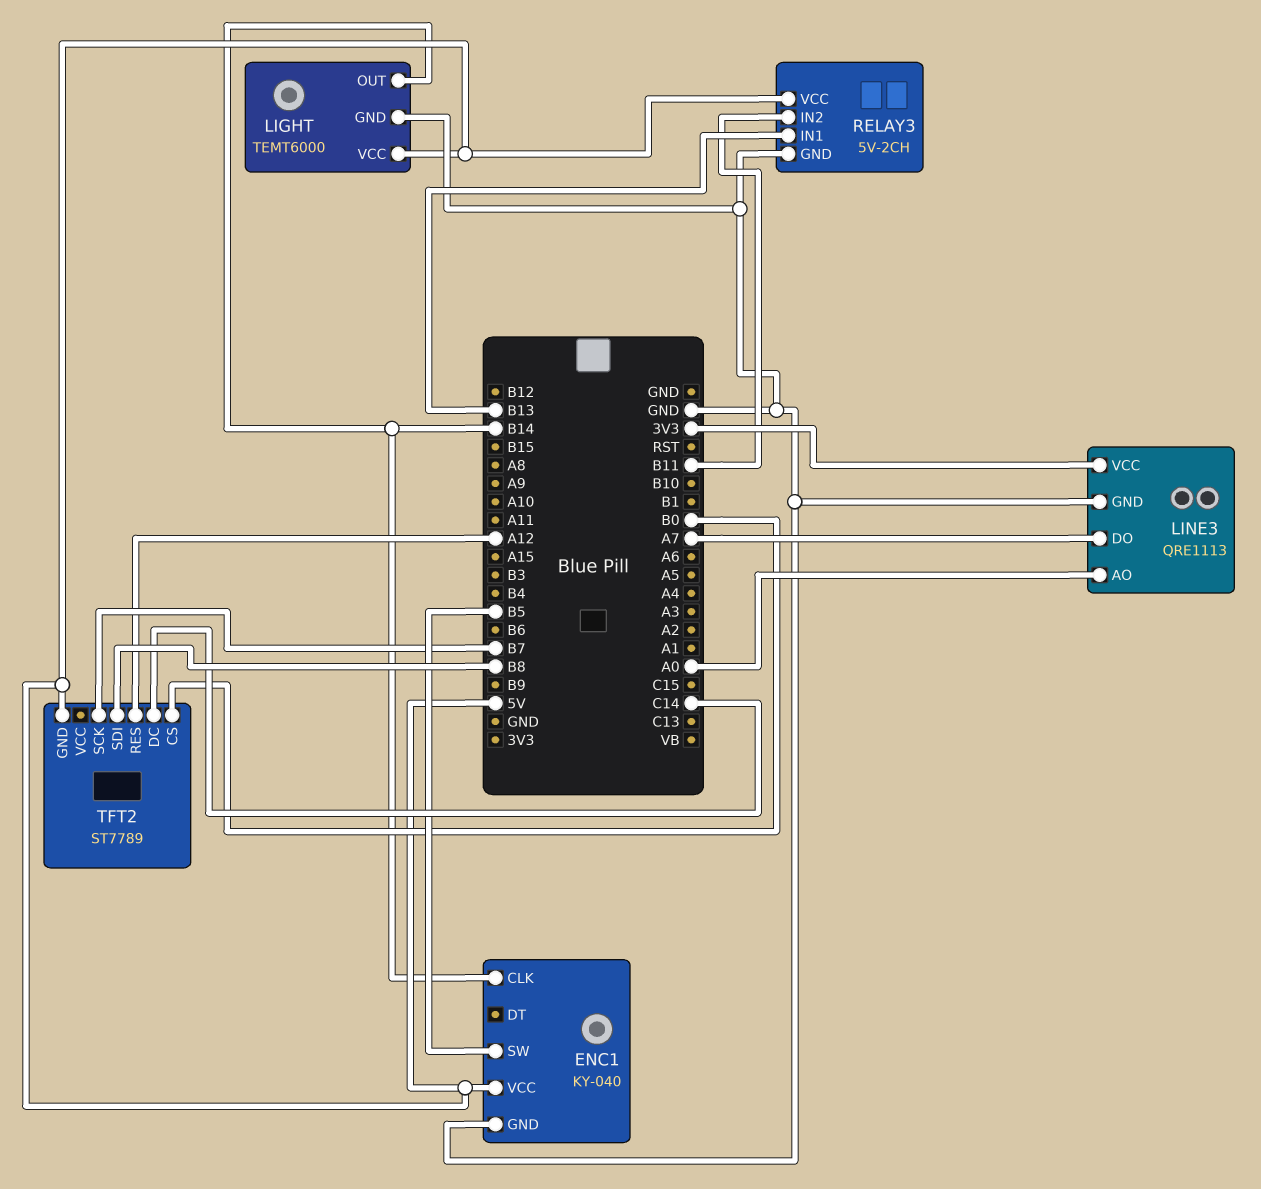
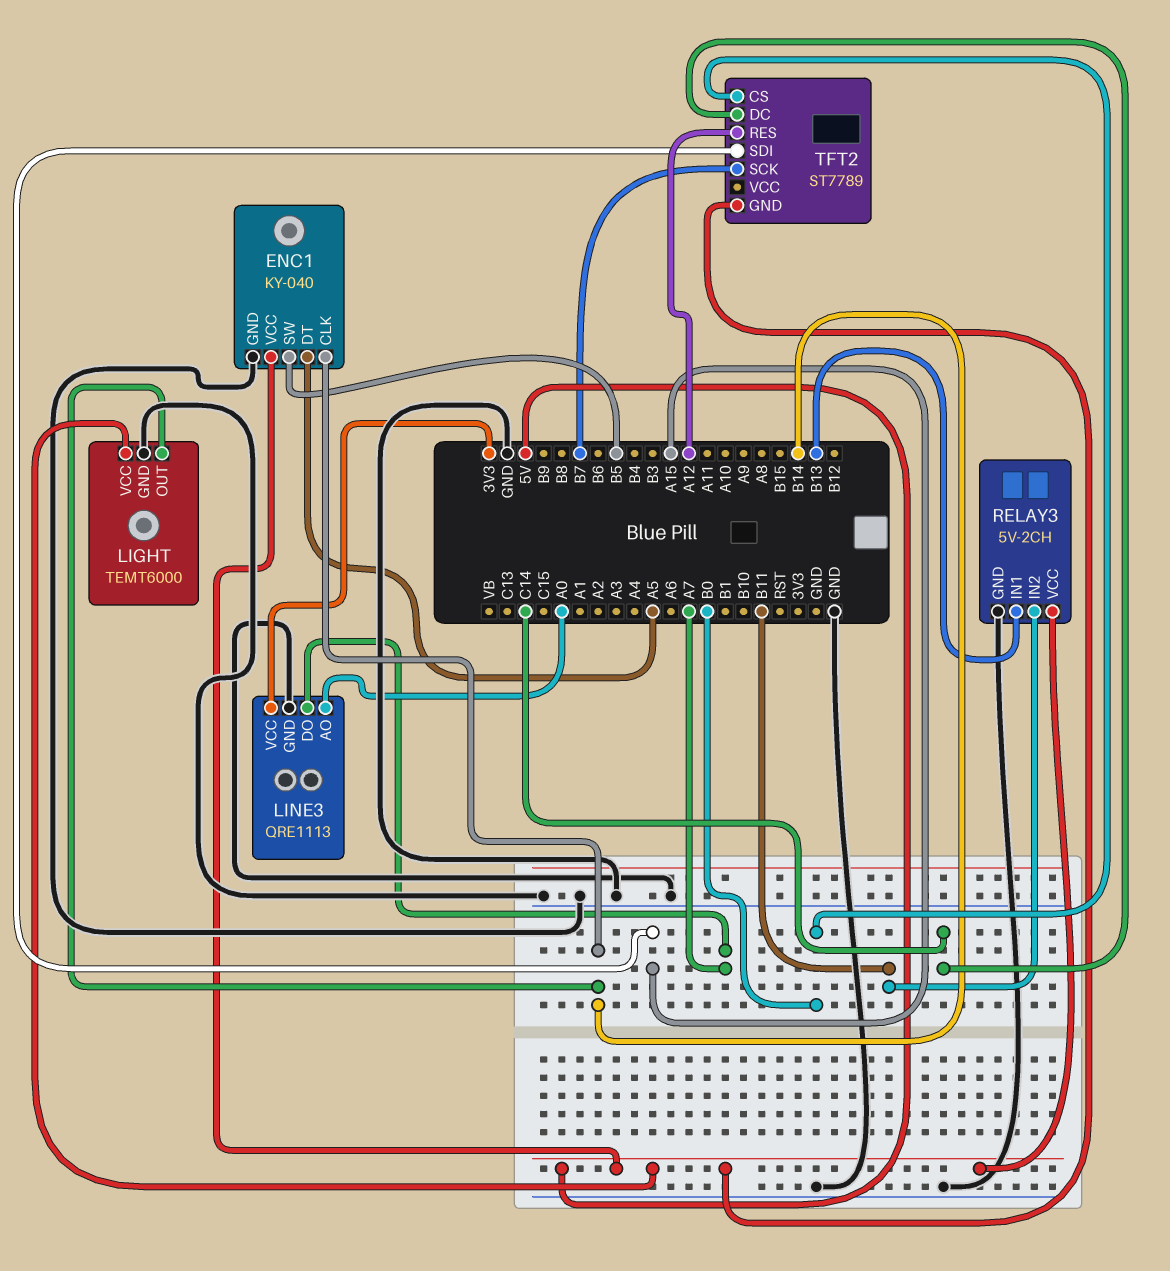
ENC1 pin DT: none -> A5
TFT2 pin SDI: B8 -> A15

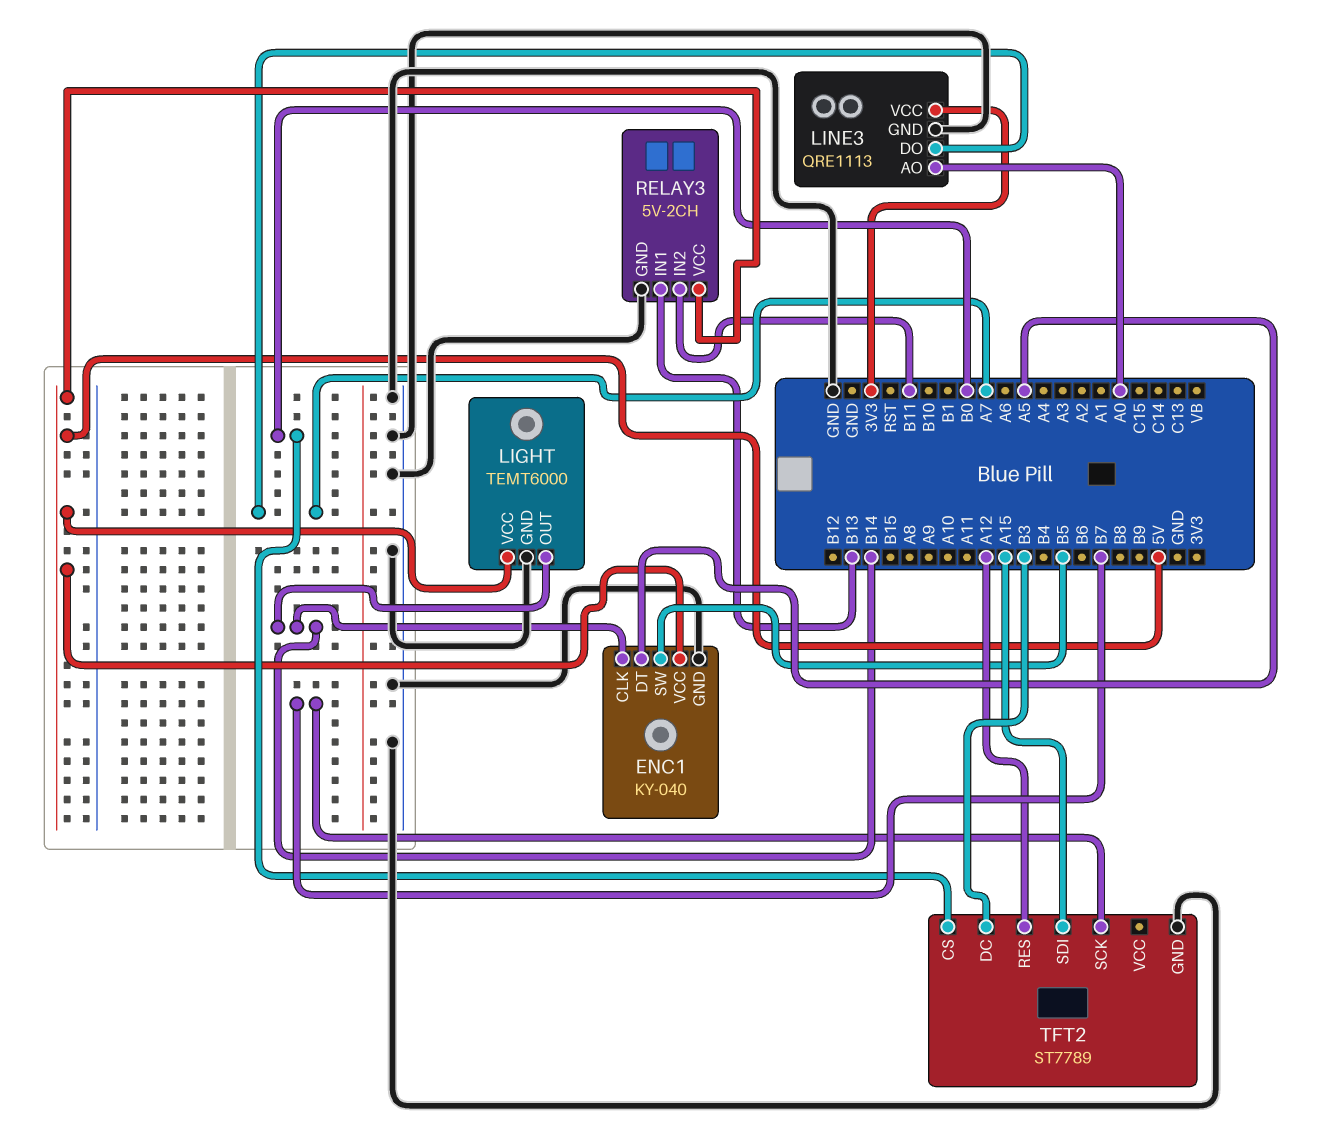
TFT2 pin DC: C14 -> B3
TFT2 pin GND: 5V -> GND

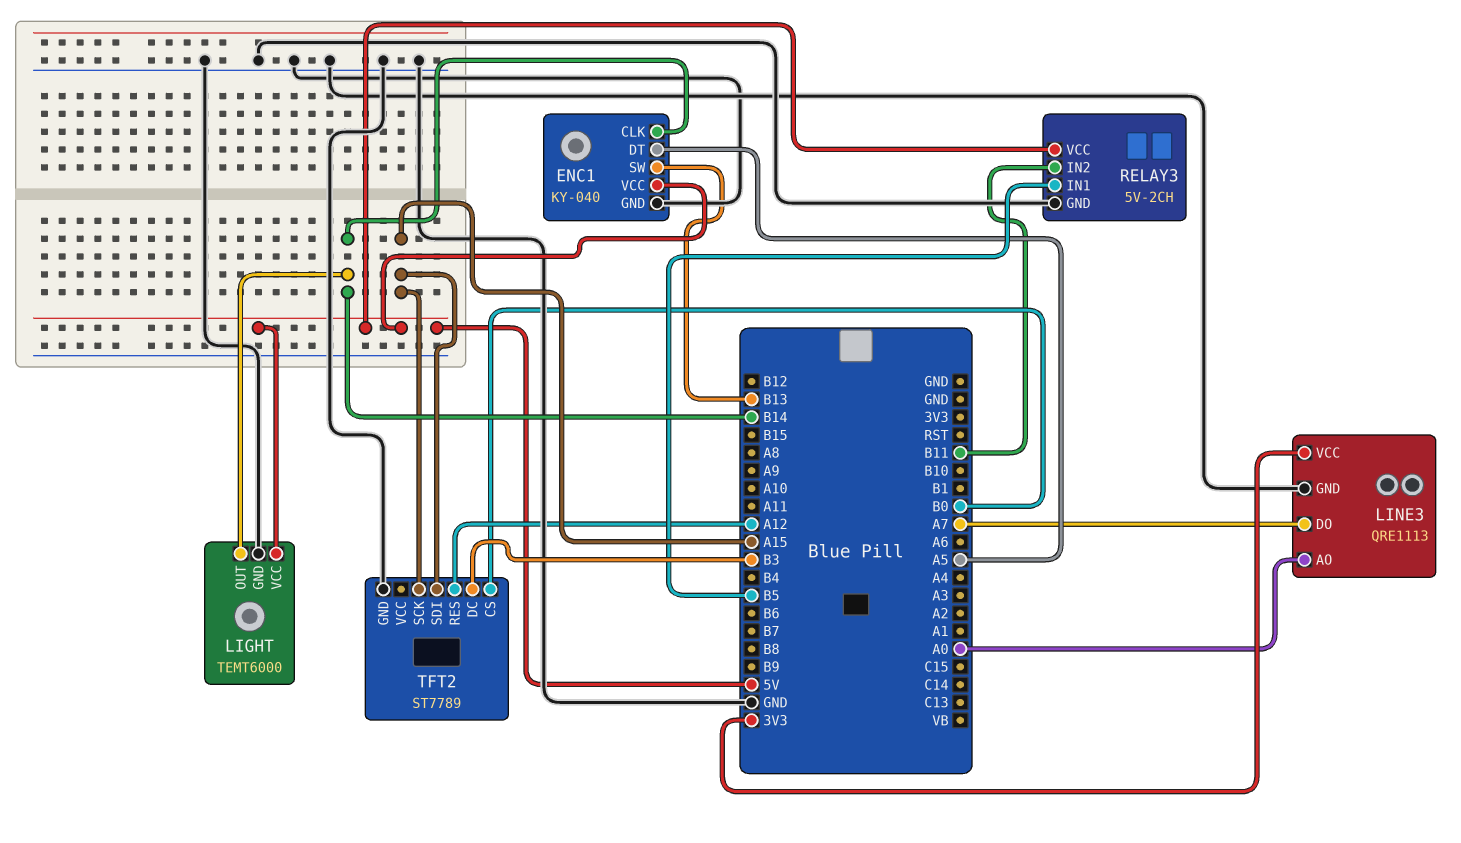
ENC1 pin SW: B5 -> B13
RELAY3 pin IN1: B13 -> B5
TFT2 pin SCK: B7 -> A15

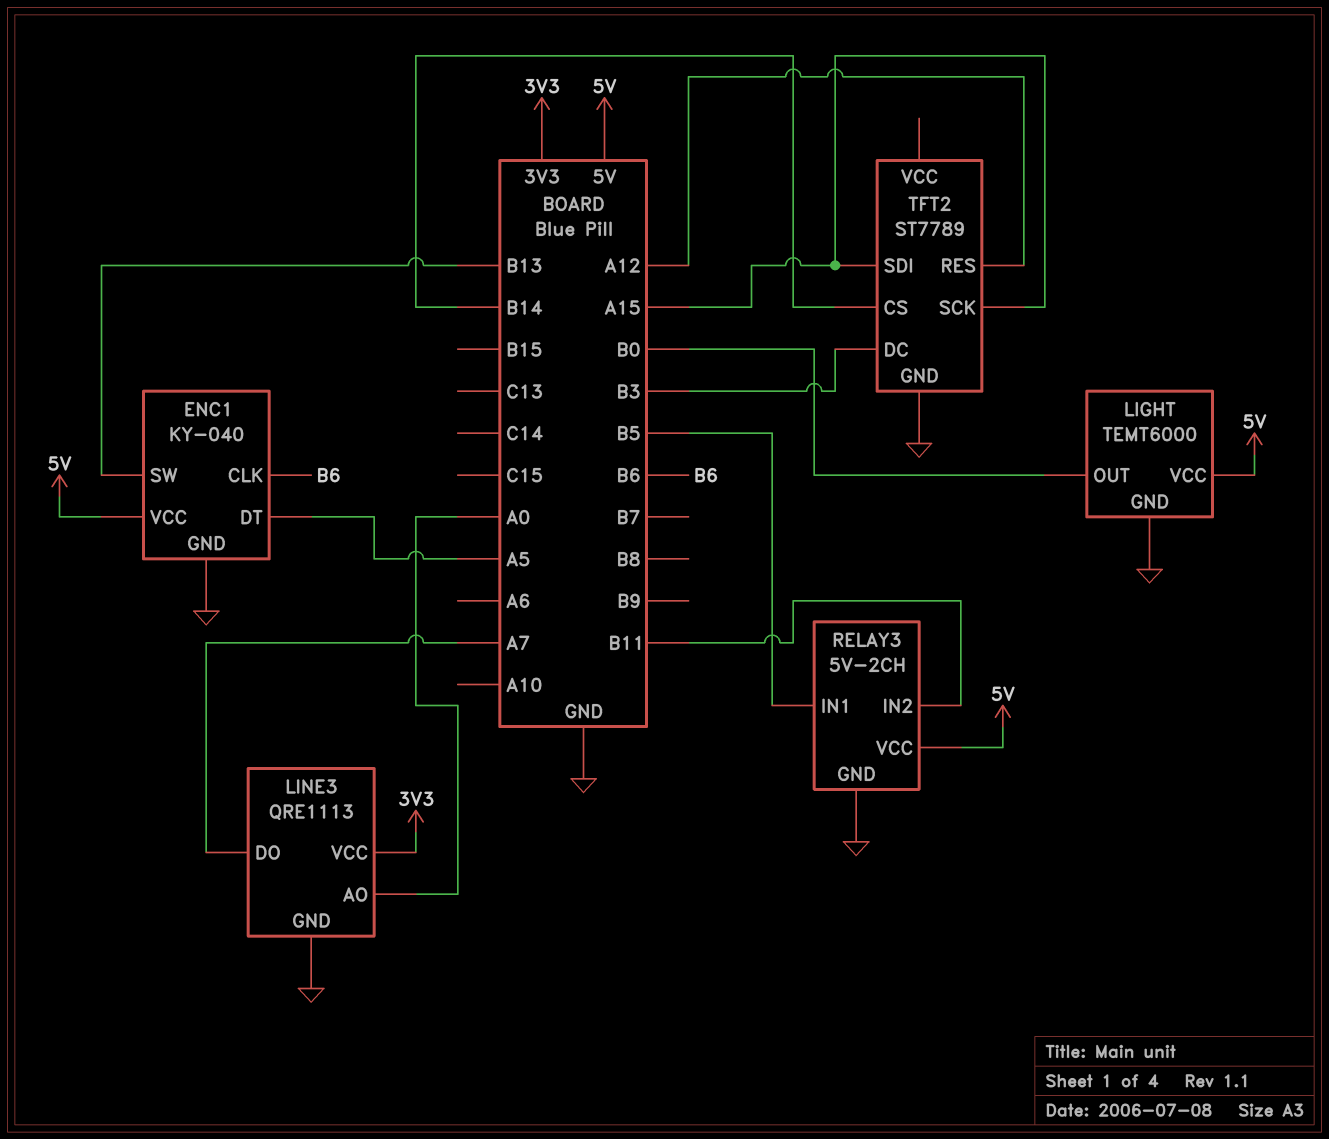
ENC1 pin CLK: B14 -> B6
LIGHT pin OUT: B14 -> B0
TFT2 pin CS: B0 -> B14

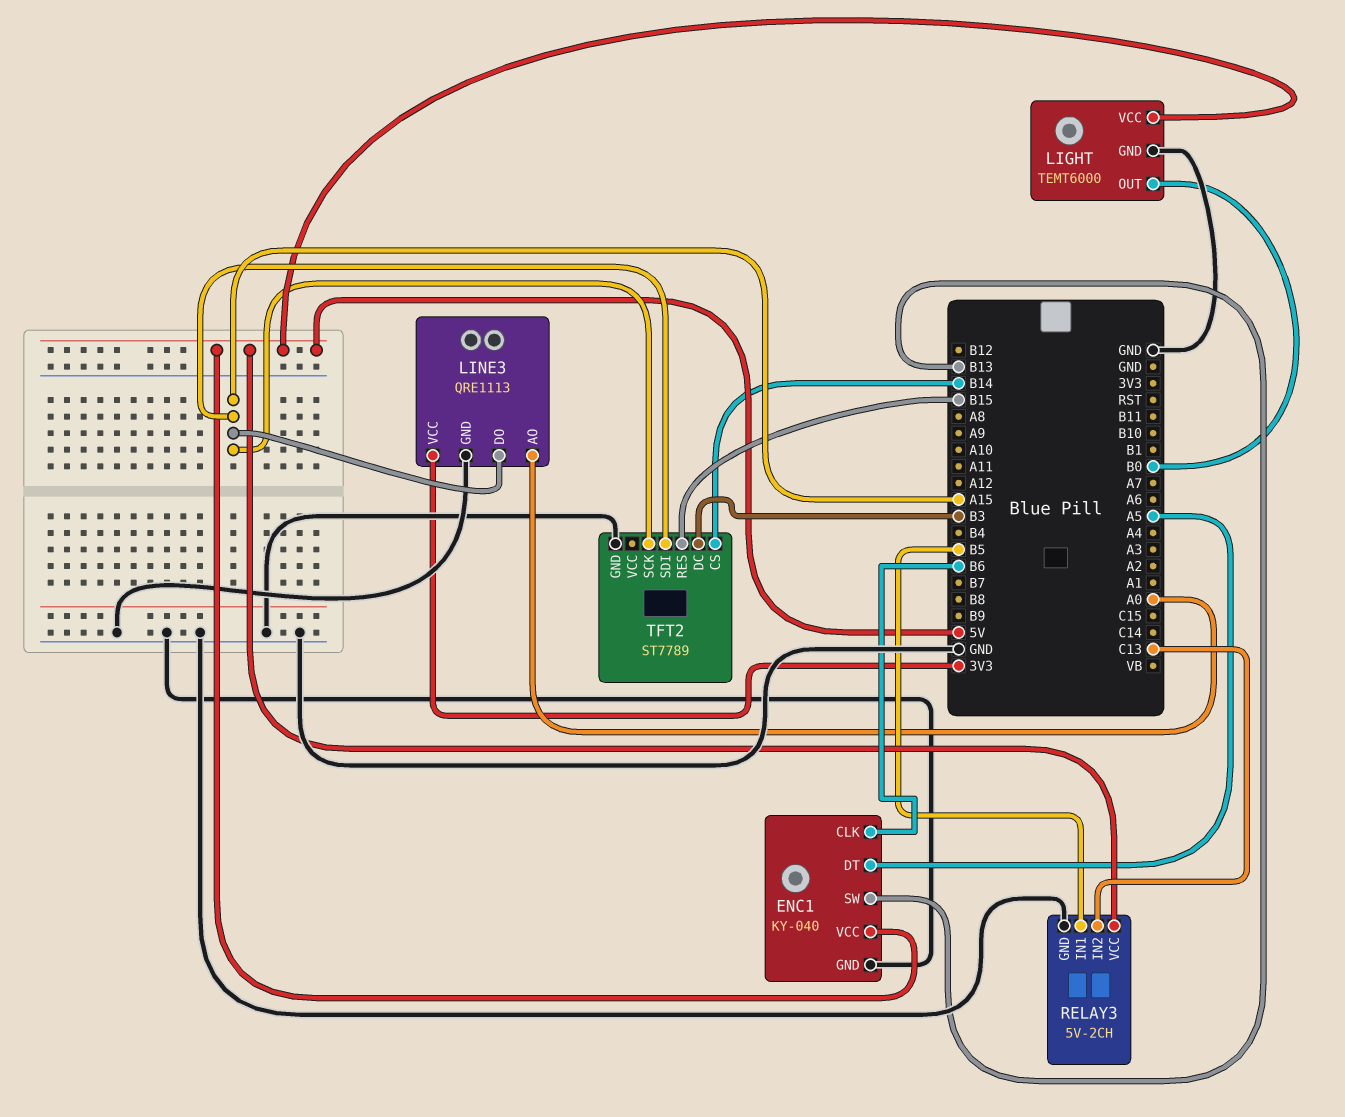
LINE3 pin DO: A7 -> A15
RELAY3 pin IN2: B11 -> C13
TFT2 pin RES: A12 -> B15

